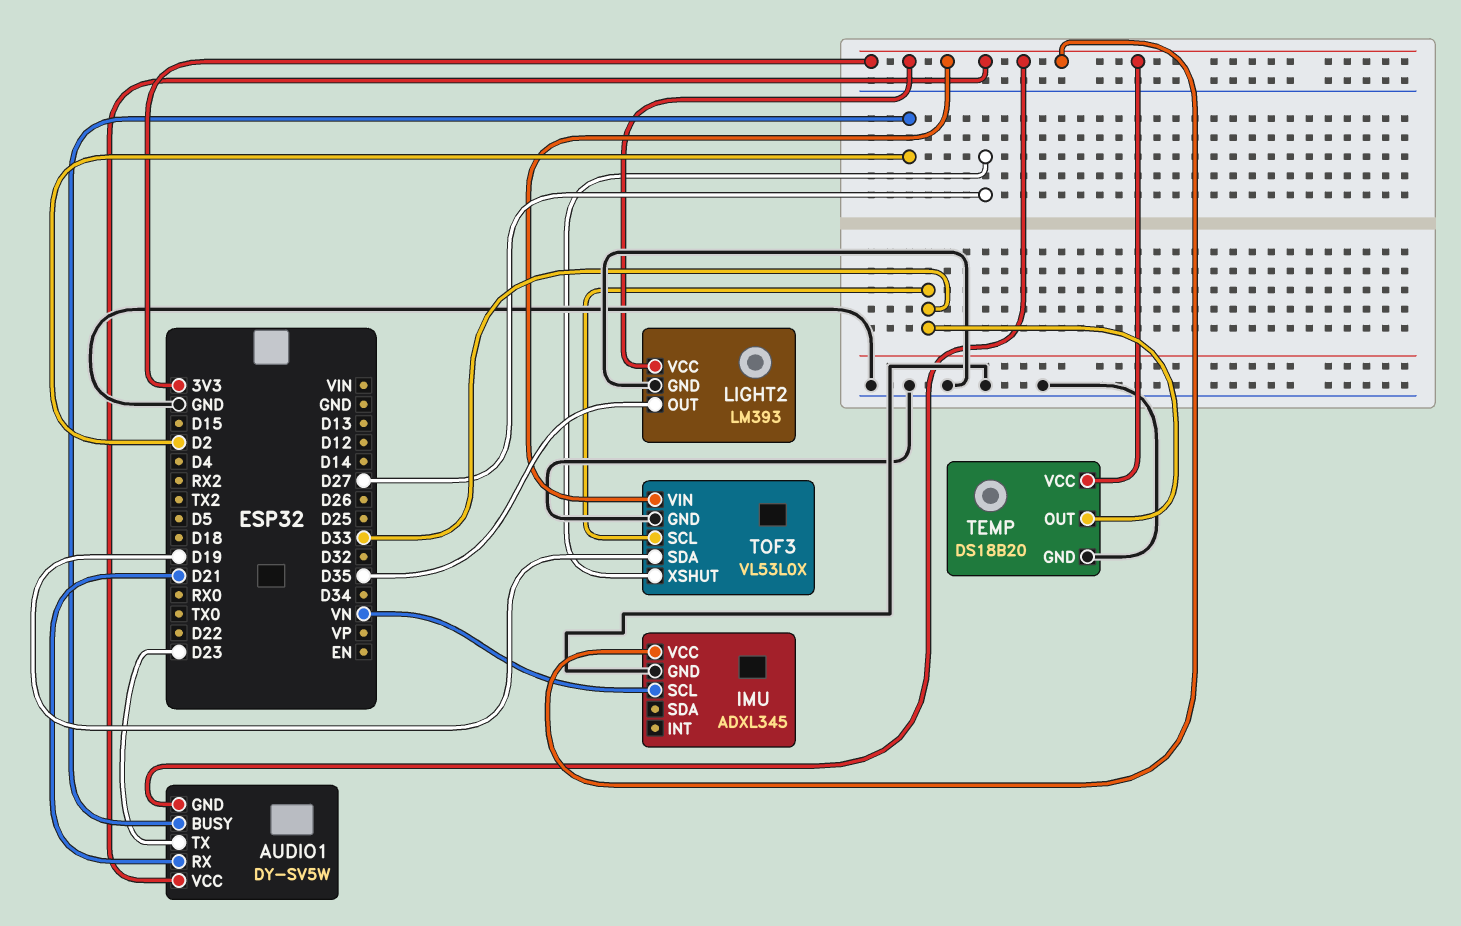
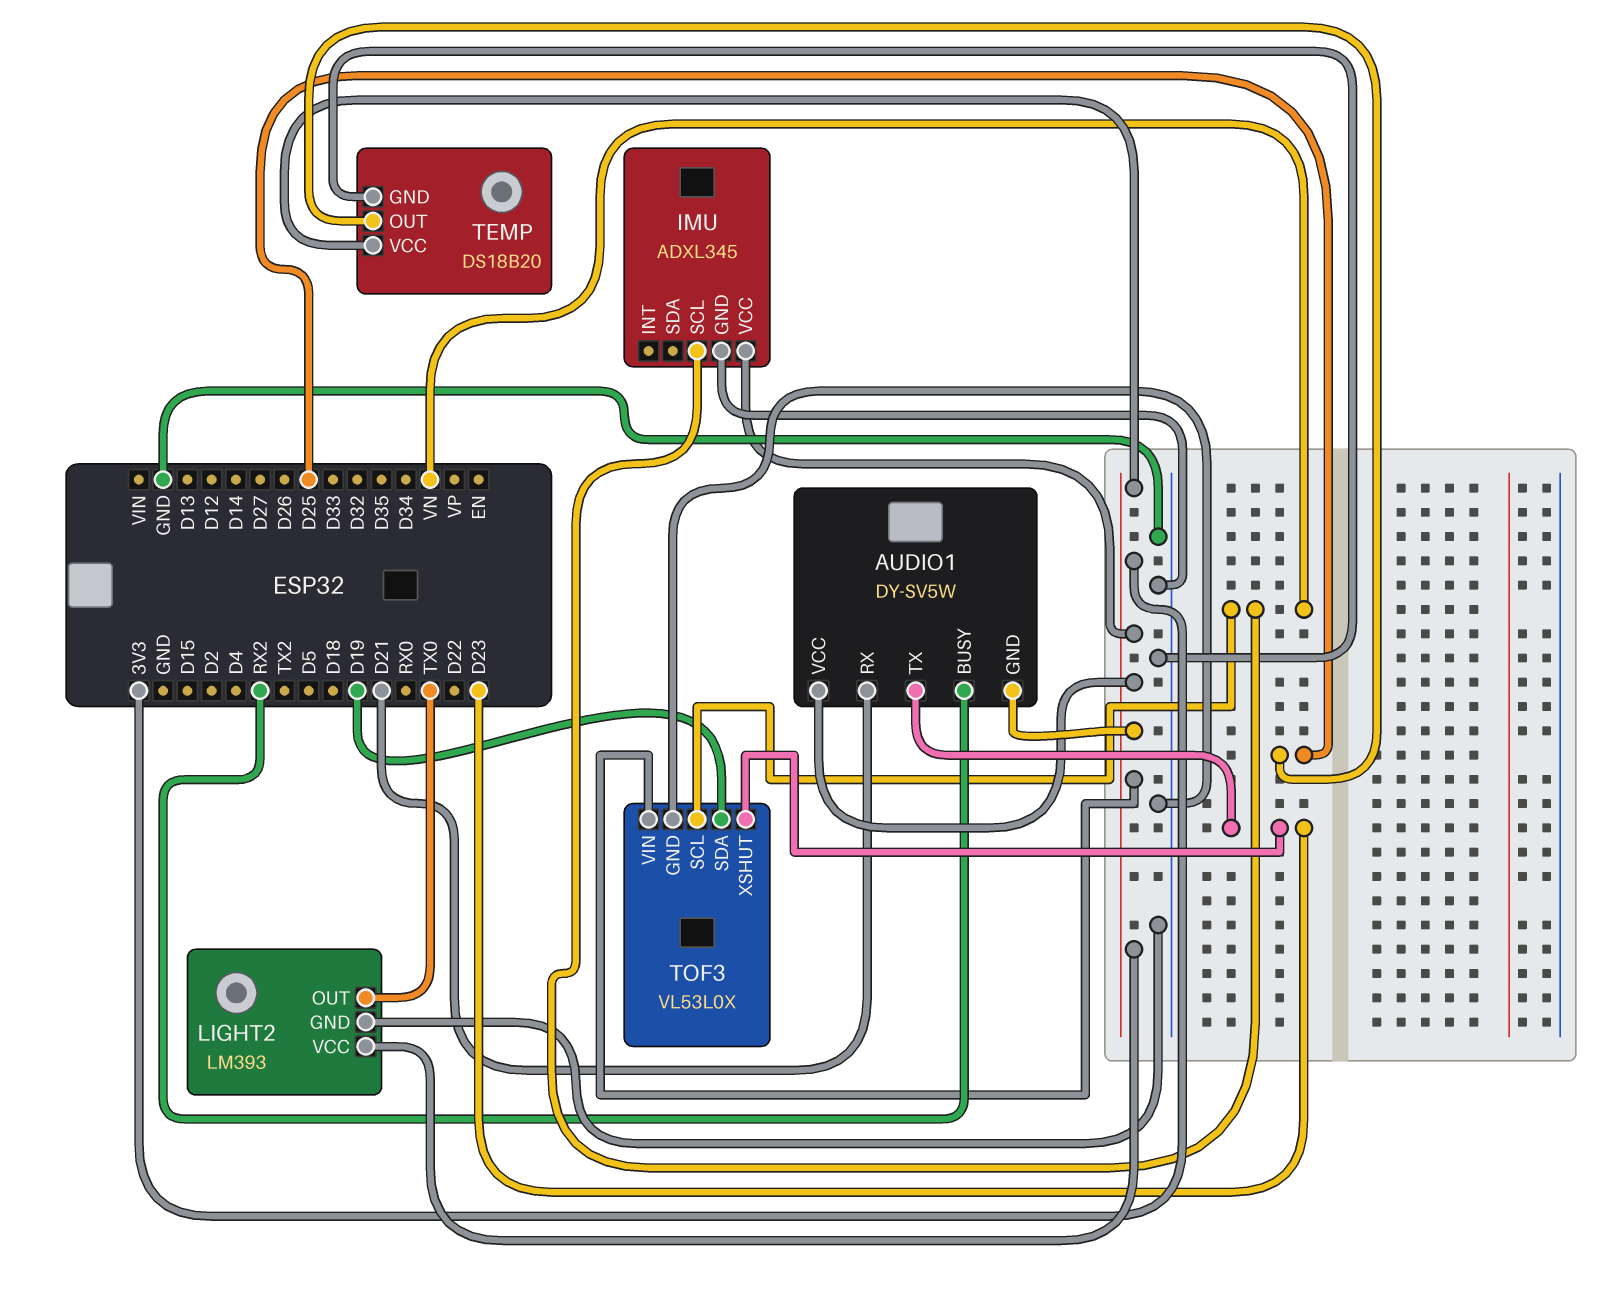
AUDIO1 pin BUSY: D2 -> RX2
LIGHT2 pin OUT: D35 -> TX0
TEMP pin OUT: D33 -> D25
TOF3 pin SCL: D33 -> VN
TOF3 pin XSHUT: D27 -> D23

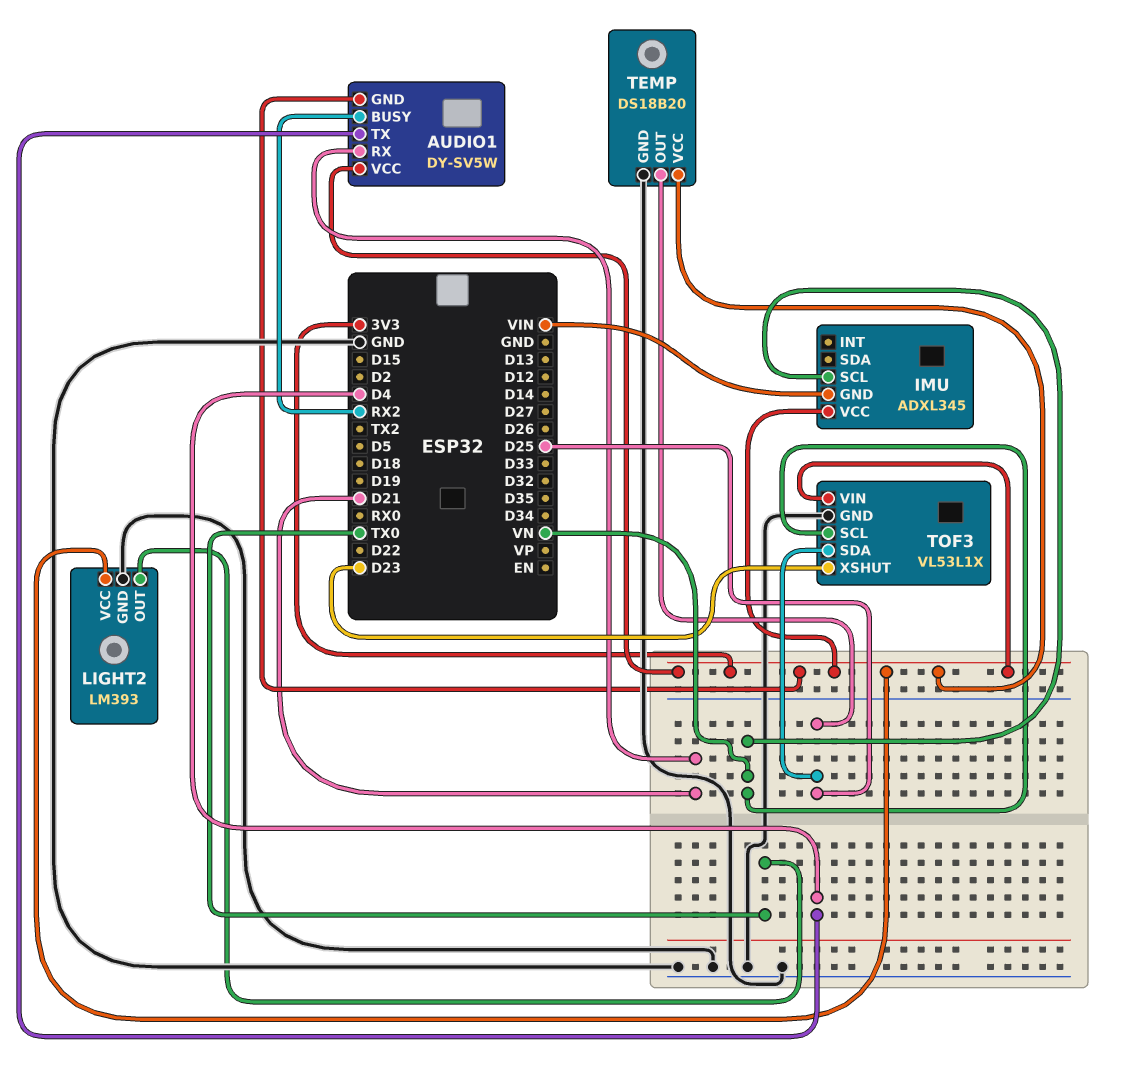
AUDIO1 pin TX: D23 -> D4
IMU pin GND: GND -> VIN
TOF3: VL53L0X -> VL53L1X
TOF3 pin SDA: D19 -> D25

